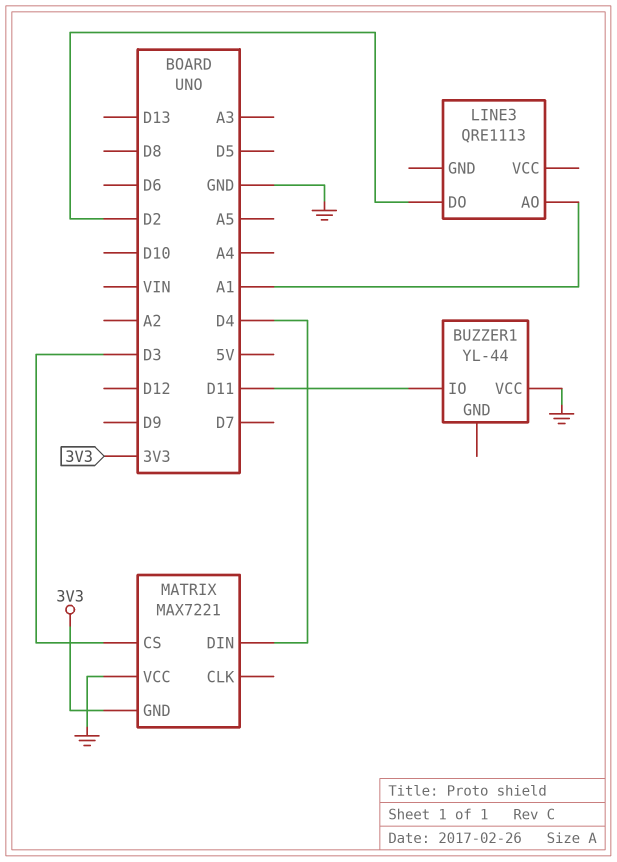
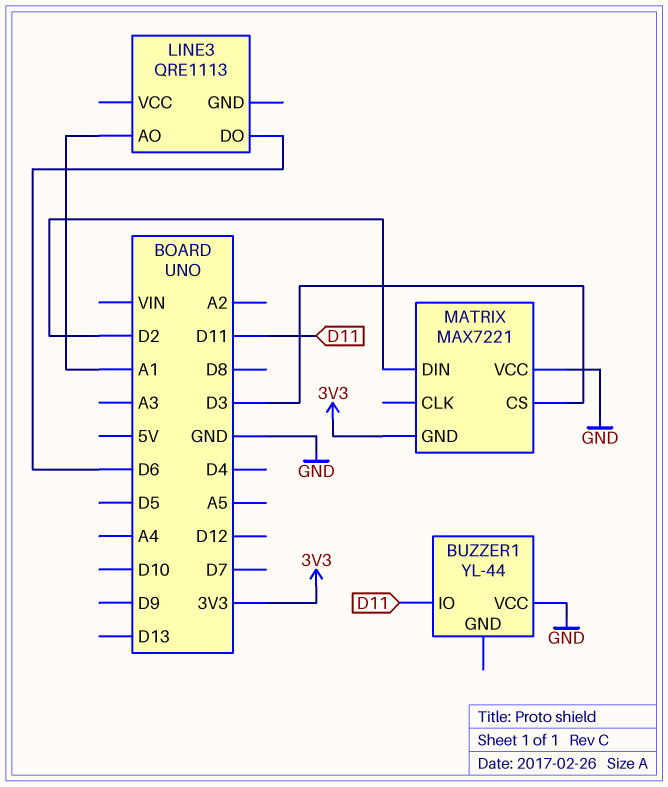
LINE3 pin DO: D2 -> D6
MATRIX pin DIN: D4 -> D2

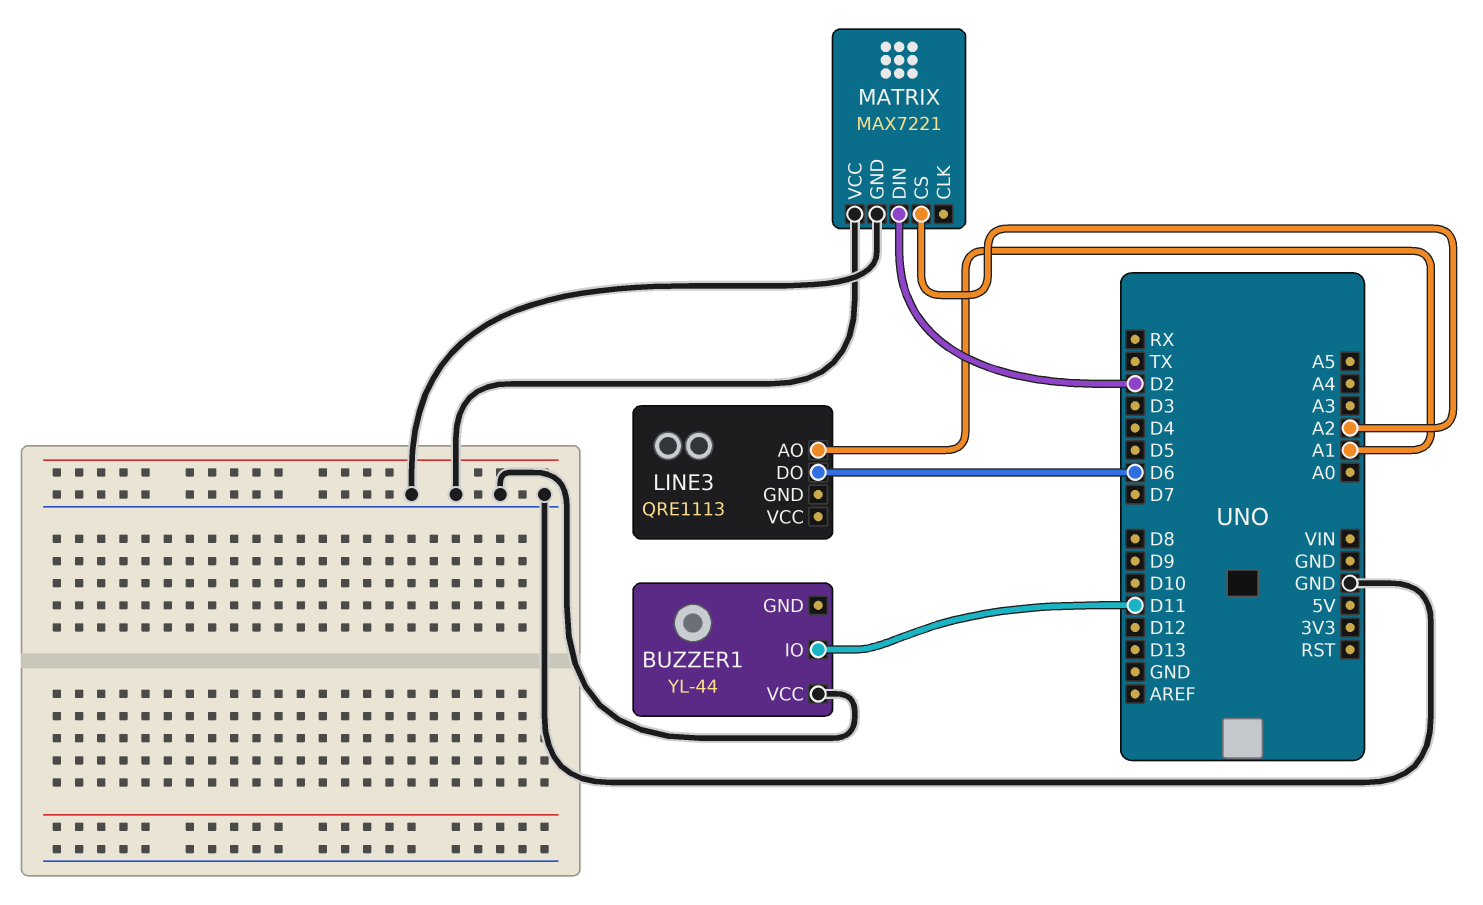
MATRIX pin CS: D3 -> A2
MATRIX pin GND: 3V3 -> GND

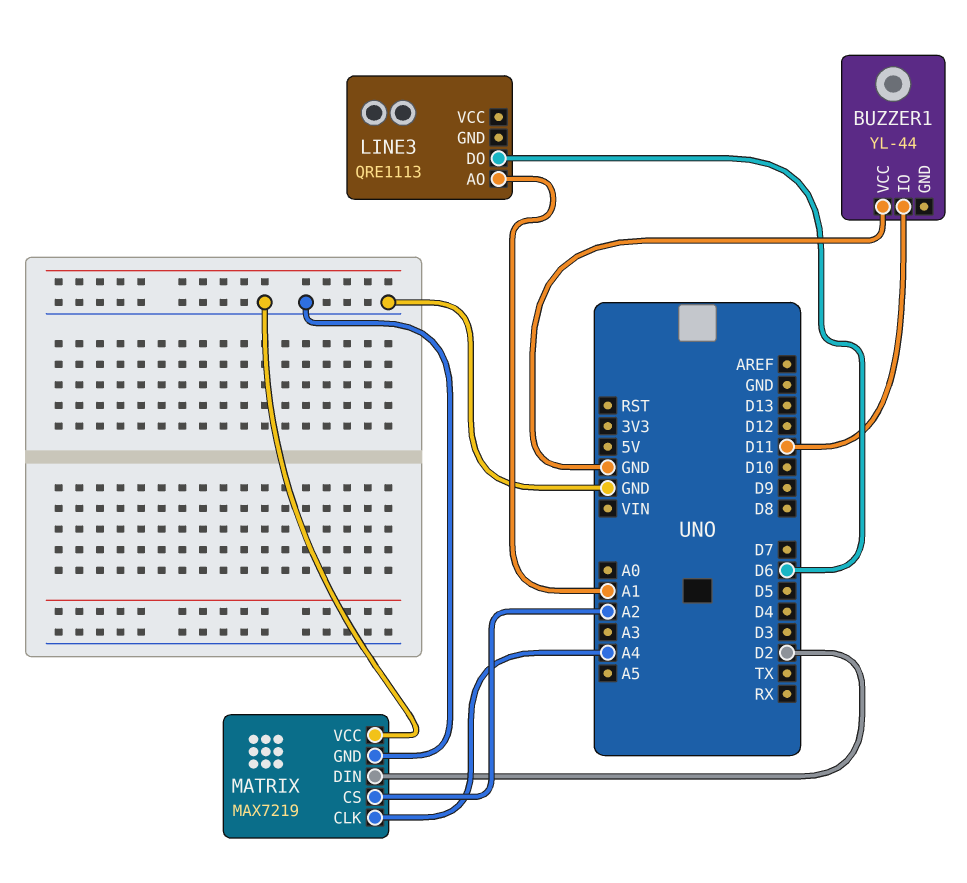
MATRIX: MAX7221 -> MAX7219
MATRIX pin CLK: none -> A4

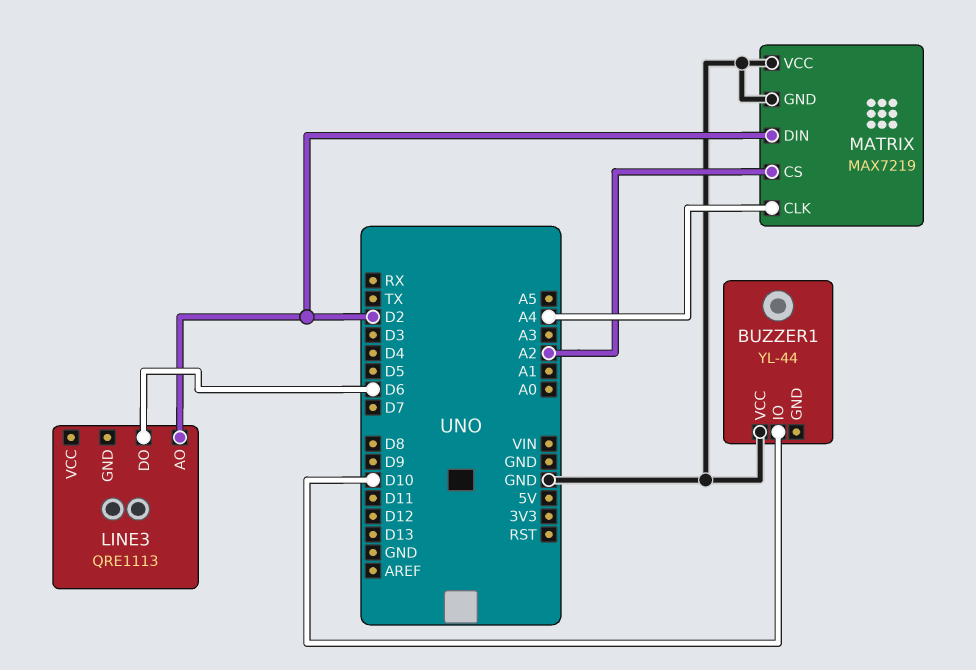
BUZZER1 pin IO: D11 -> D10
LINE3 pin AO: A1 -> D2

